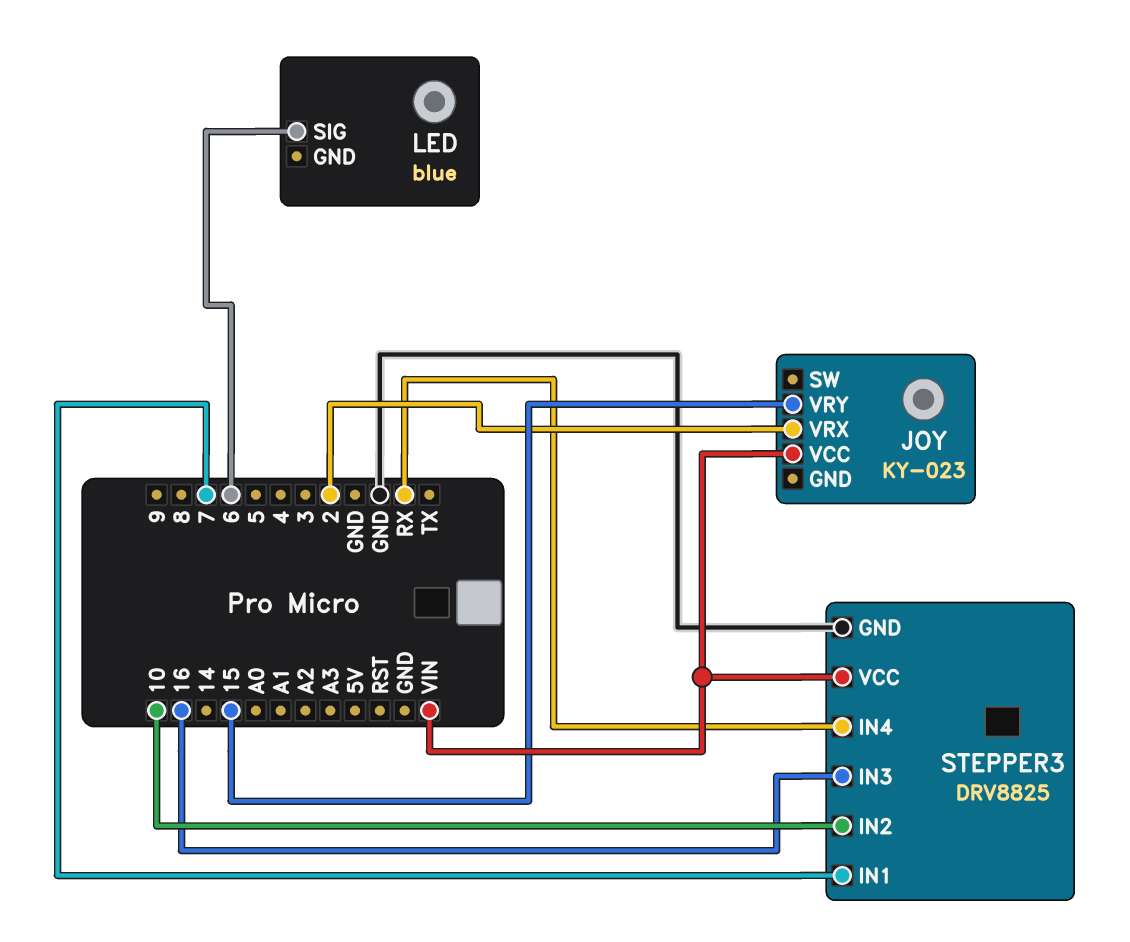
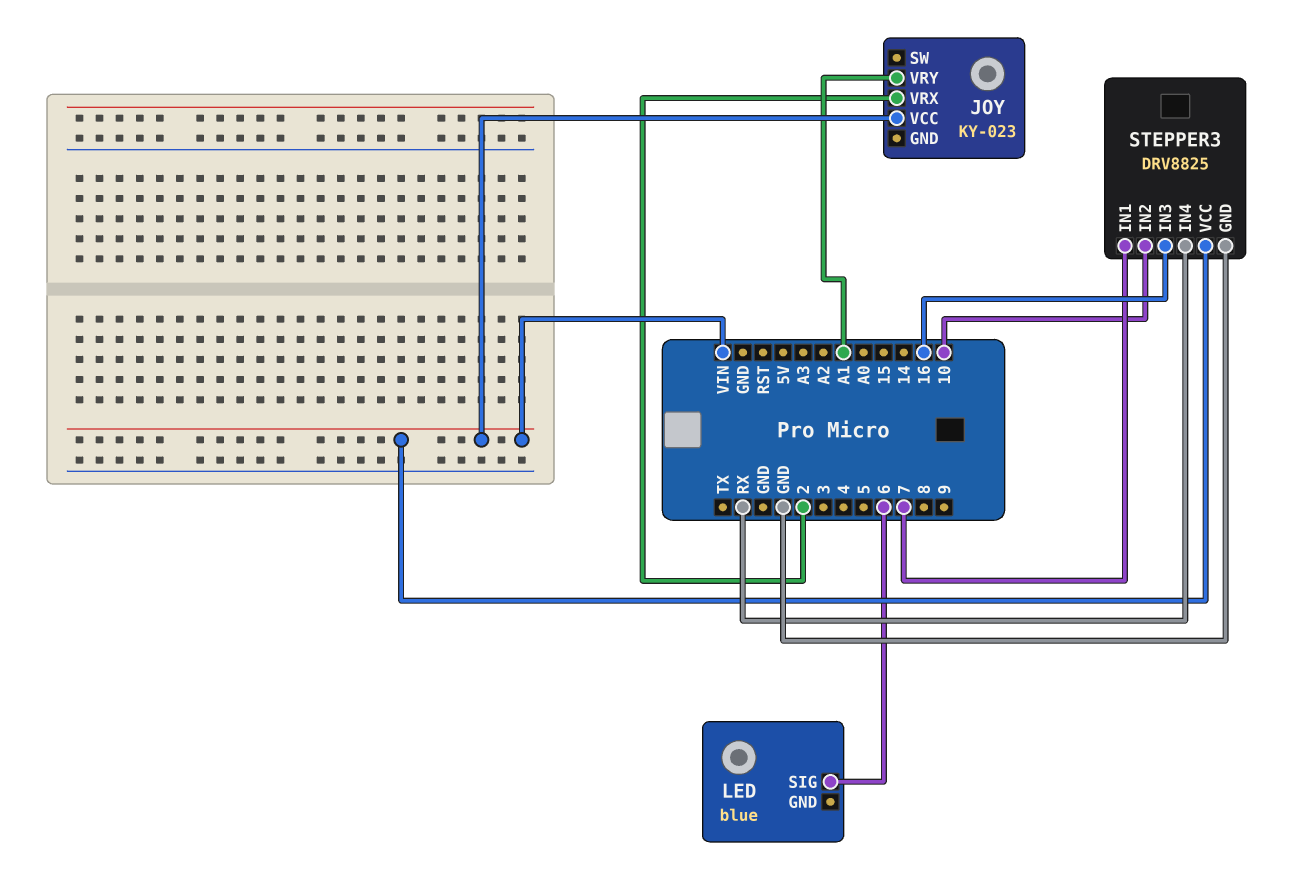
JOY pin VRY: 15 -> A1

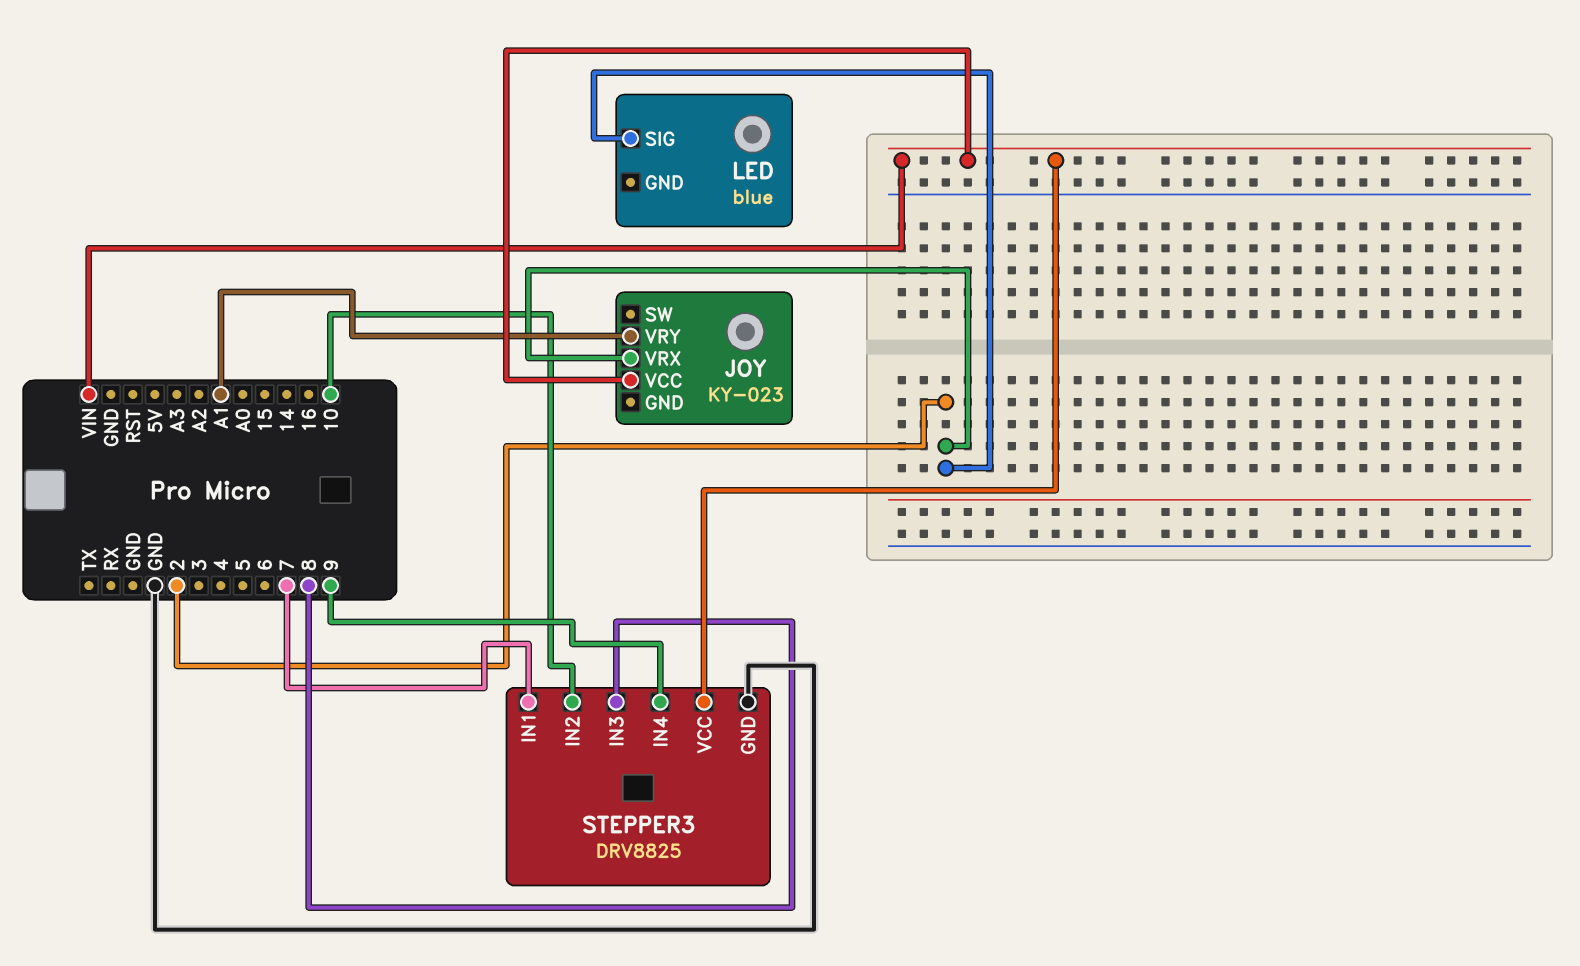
LED pin SIG: 6 -> 2
STEPPER3 pin IN3: 16 -> 8
STEPPER3 pin IN4: RX -> 9

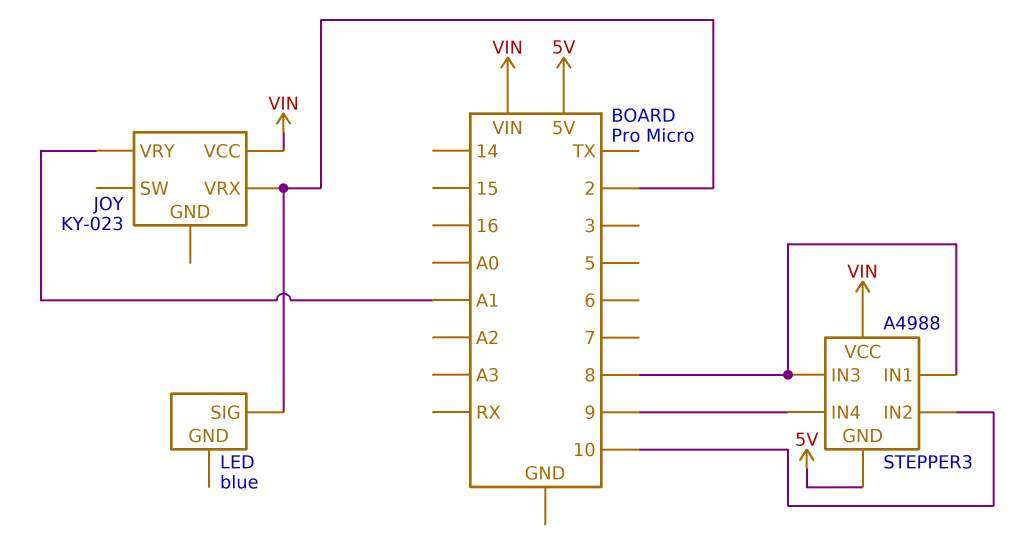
STEPPER3: DRV8825 -> A4988
STEPPER3 pin GND: GND -> 5V
STEPPER3 pin IN1: 7 -> 8

